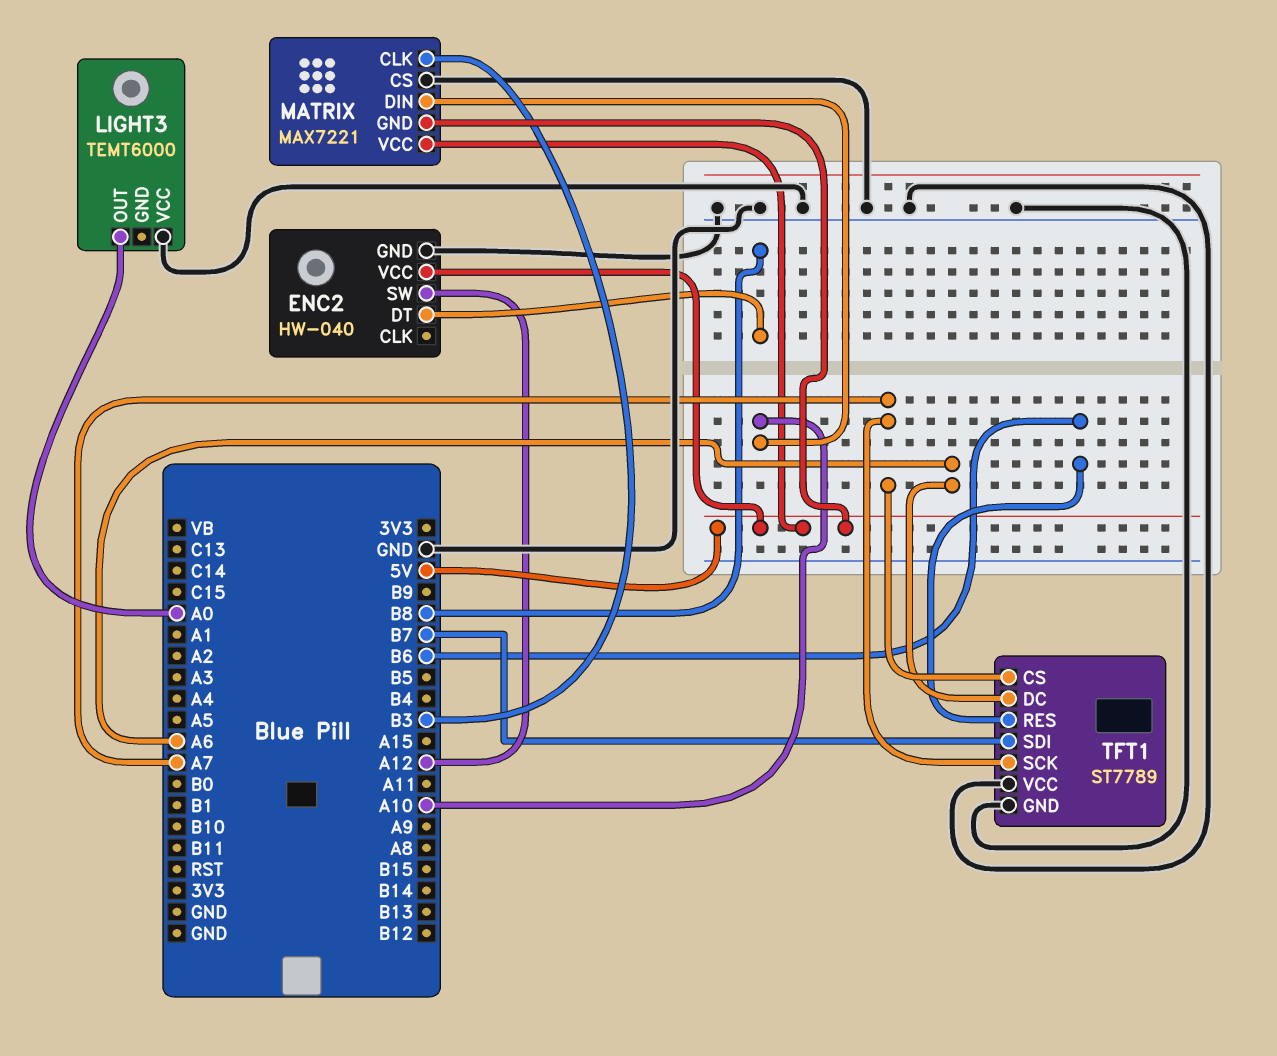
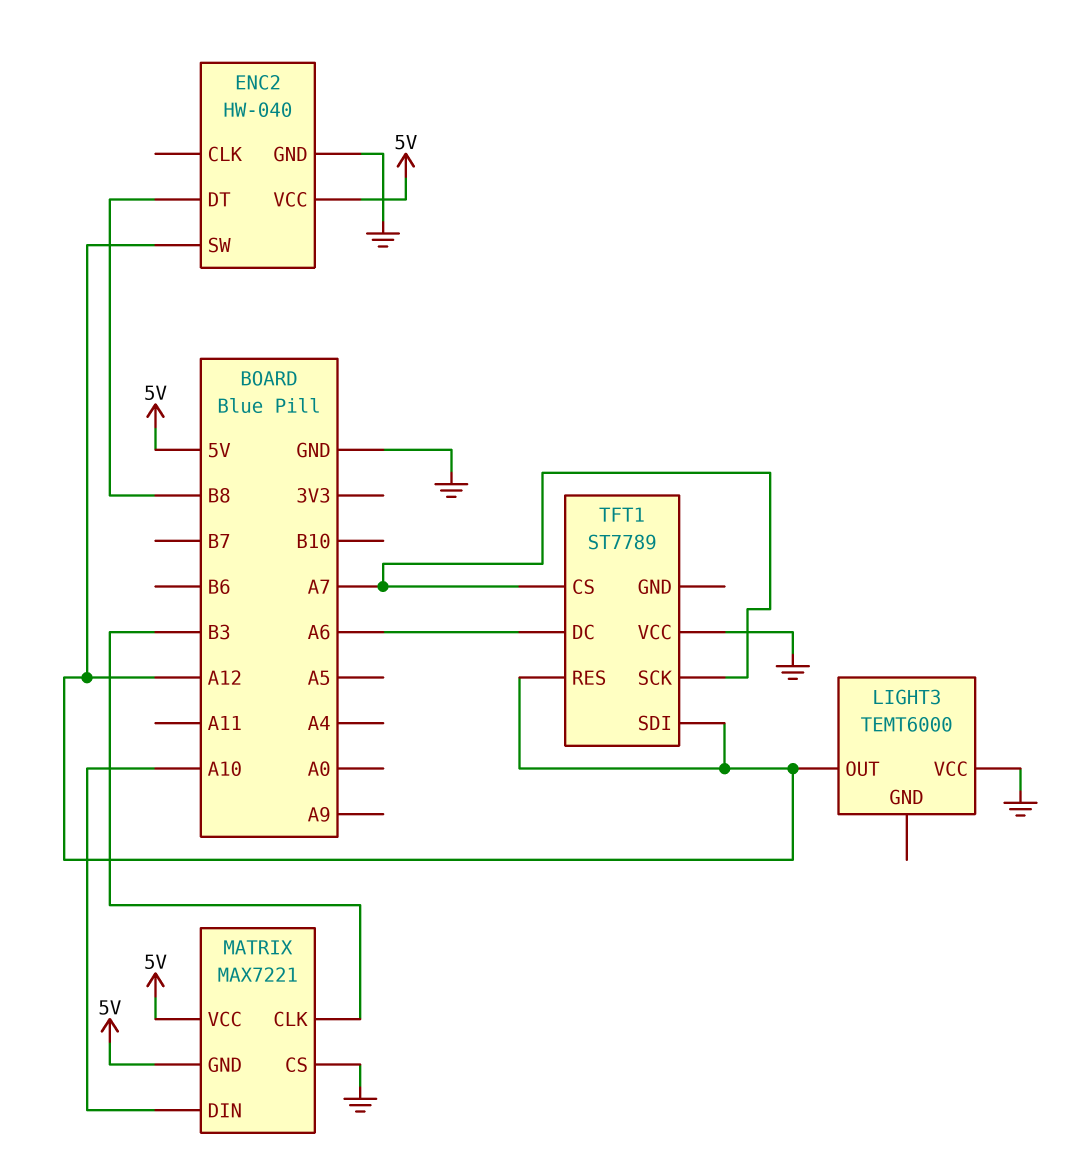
LIGHT3 pin OUT: A0 -> A12
TFT1 pin GND: GND -> none
TFT1 pin RES: B6 -> A12
TFT1 pin SDI: B7 -> A12

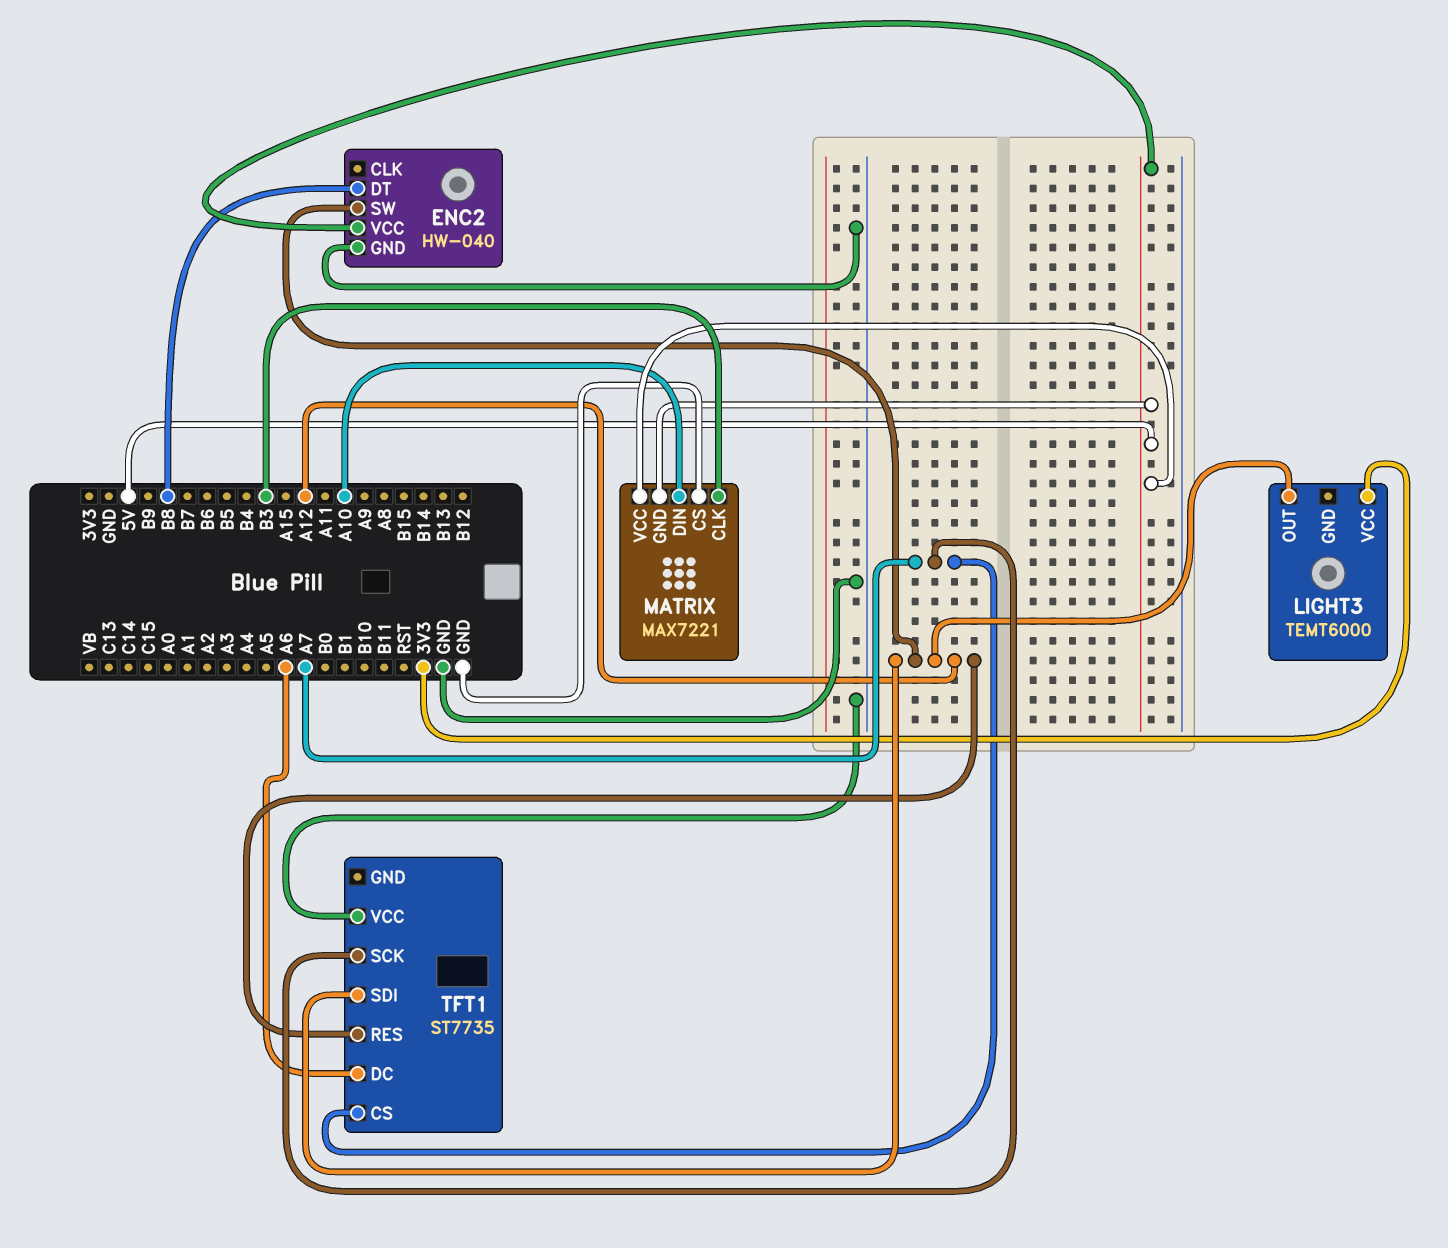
LIGHT3 pin VCC: GND -> 3V3
TFT1: ST7789 -> ST7735

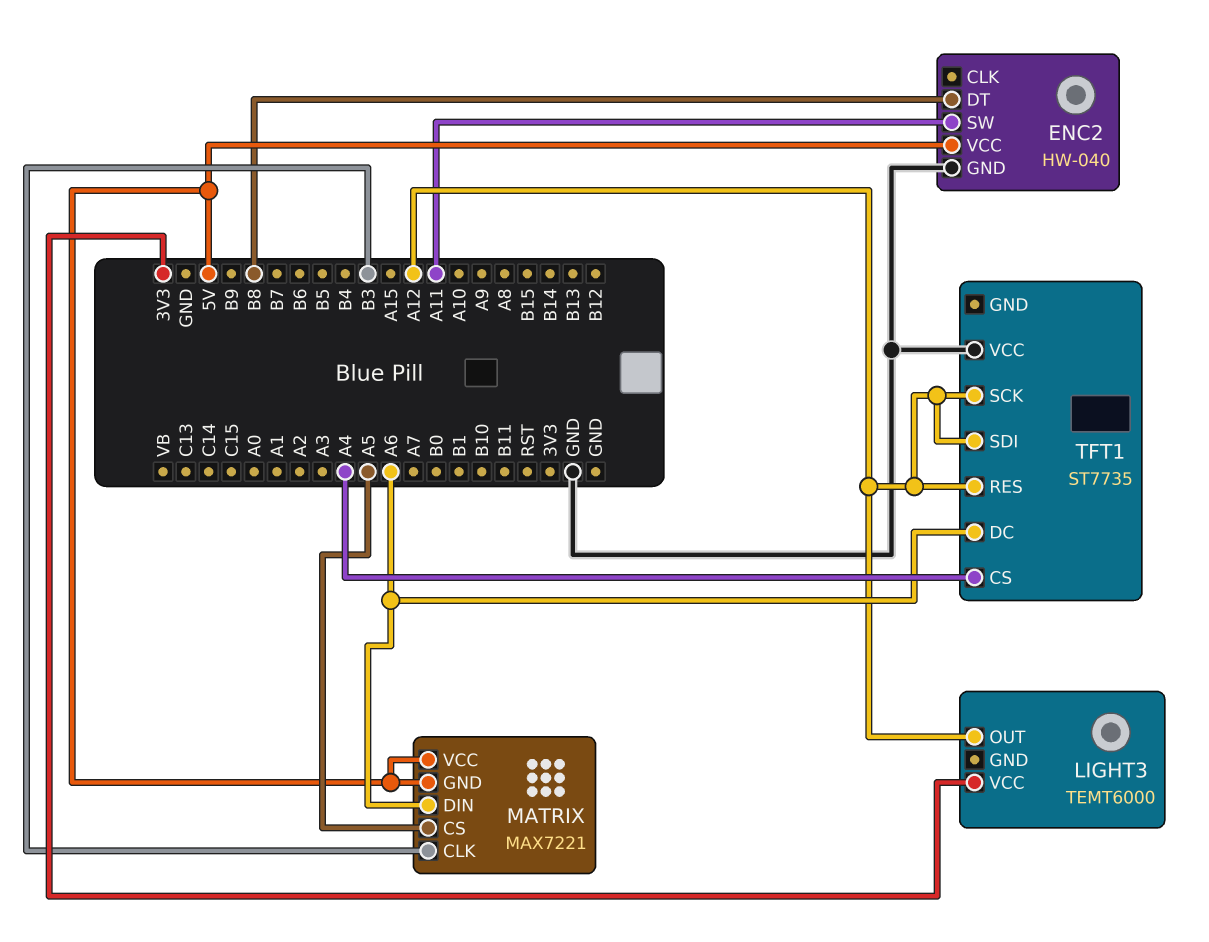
ENC2 pin SW: A12 -> A11
MATRIX pin CS: GND -> A5
MATRIX pin DIN: A10 -> A6
TFT1 pin CS: A7 -> A4
TFT1 pin SCK: A7 -> A12

